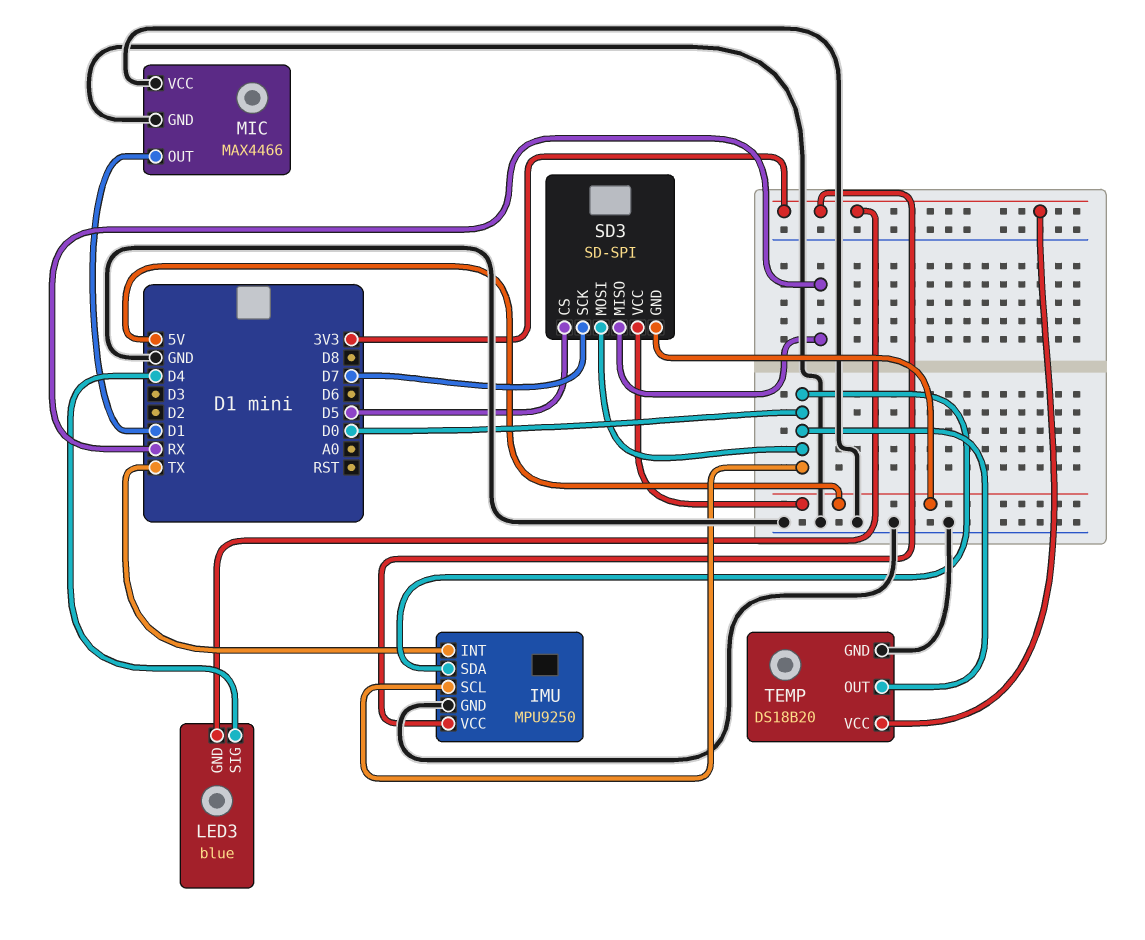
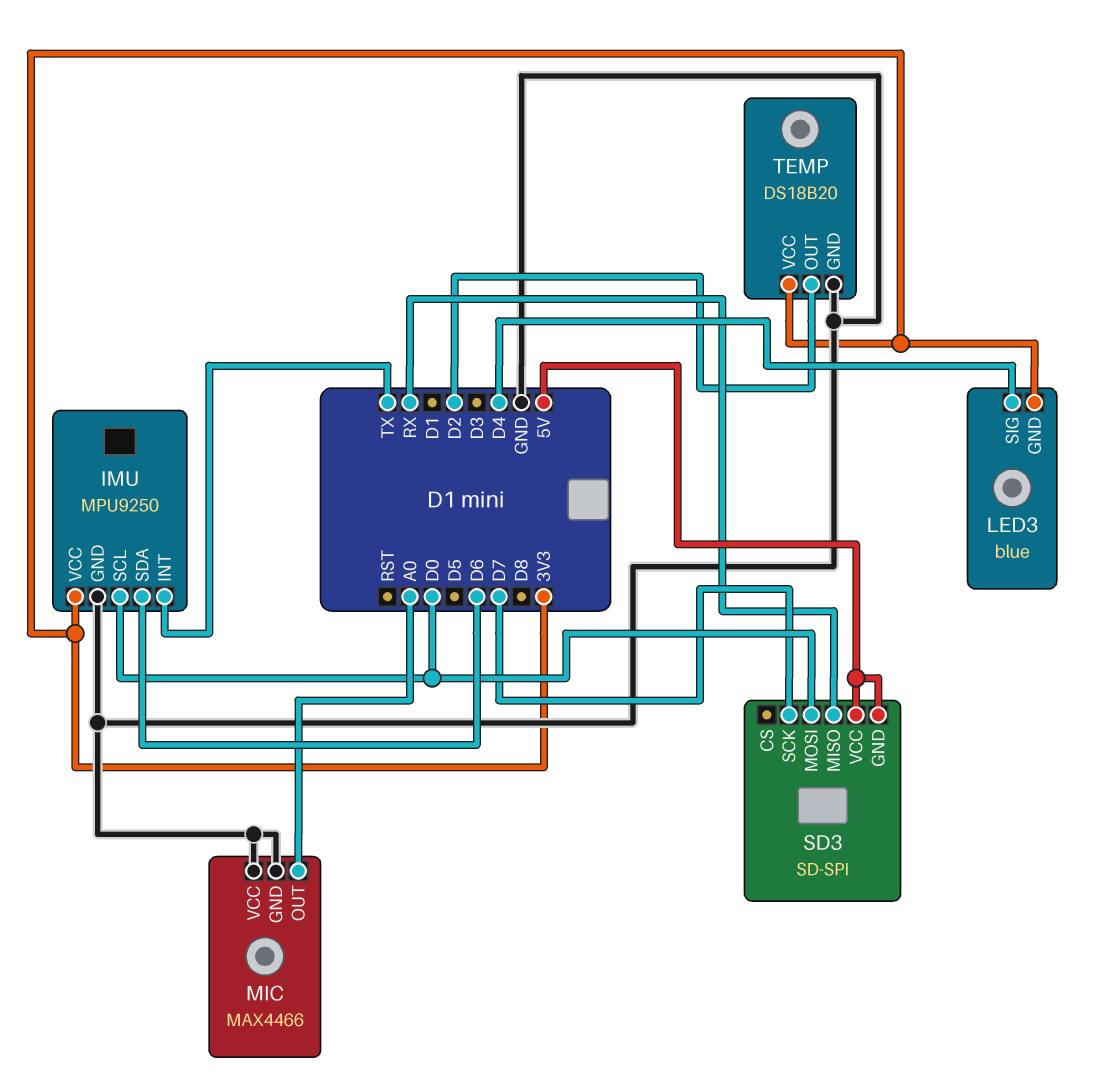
IMU pin SDA: D0 -> D6
MIC pin OUT: D1 -> A0
SD3 pin CS: D5 -> none
TEMP pin OUT: D0 -> D2

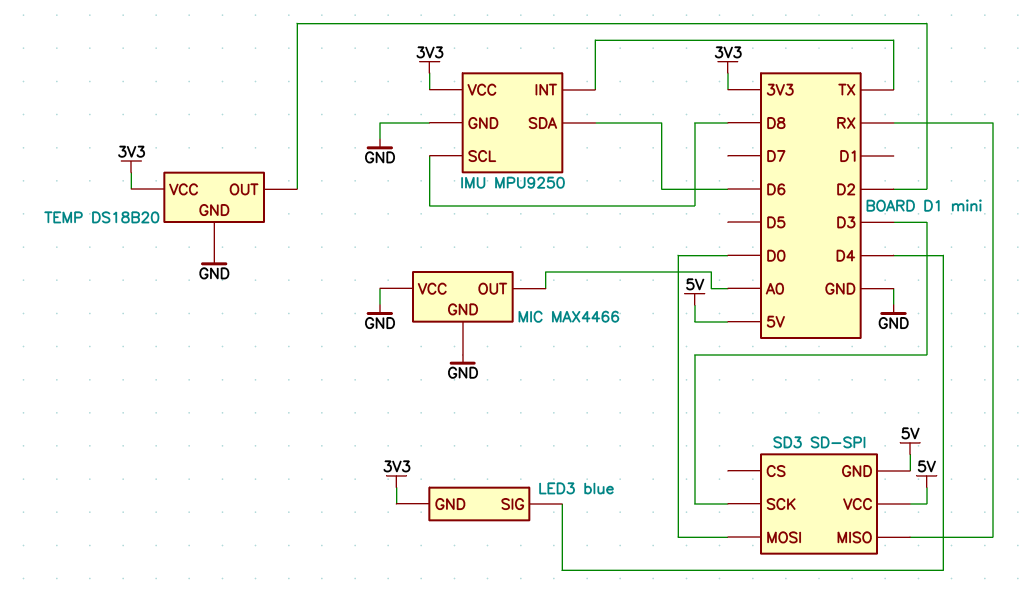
IMU pin SCL: D0 -> D8
SD3 pin SCK: D7 -> D3

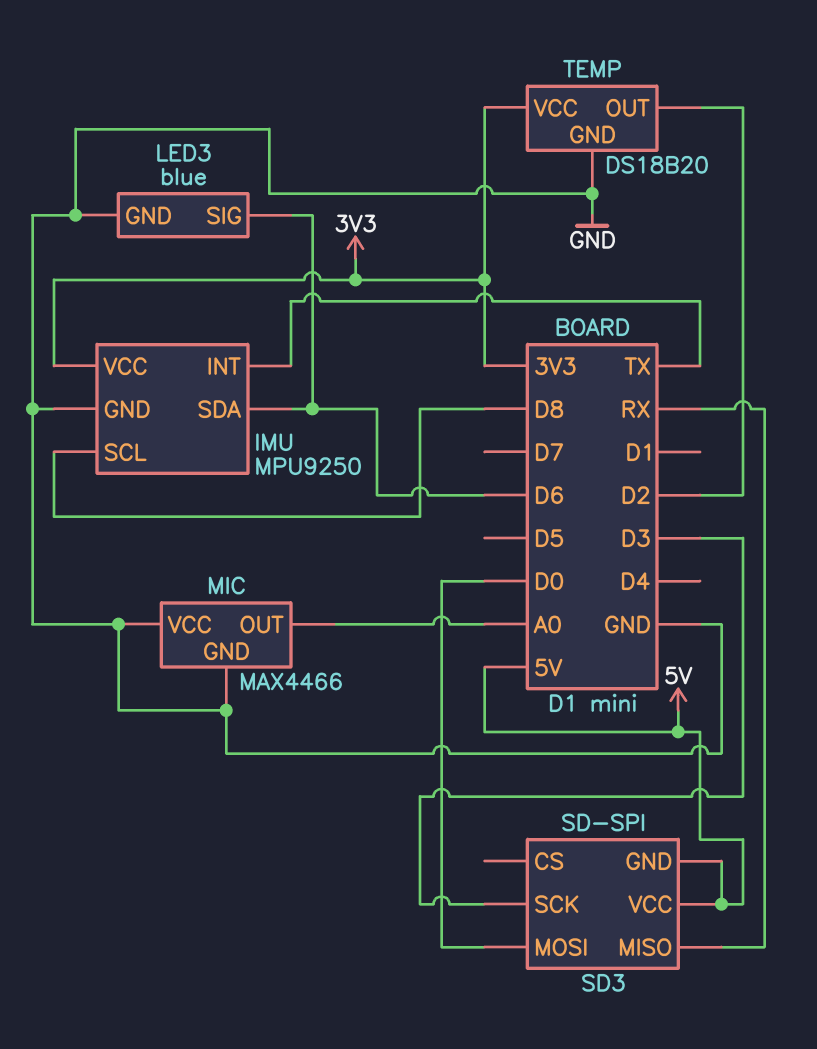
LED3 pin GND: 3V3 -> GND
LED3 pin SIG: D4 -> D6

